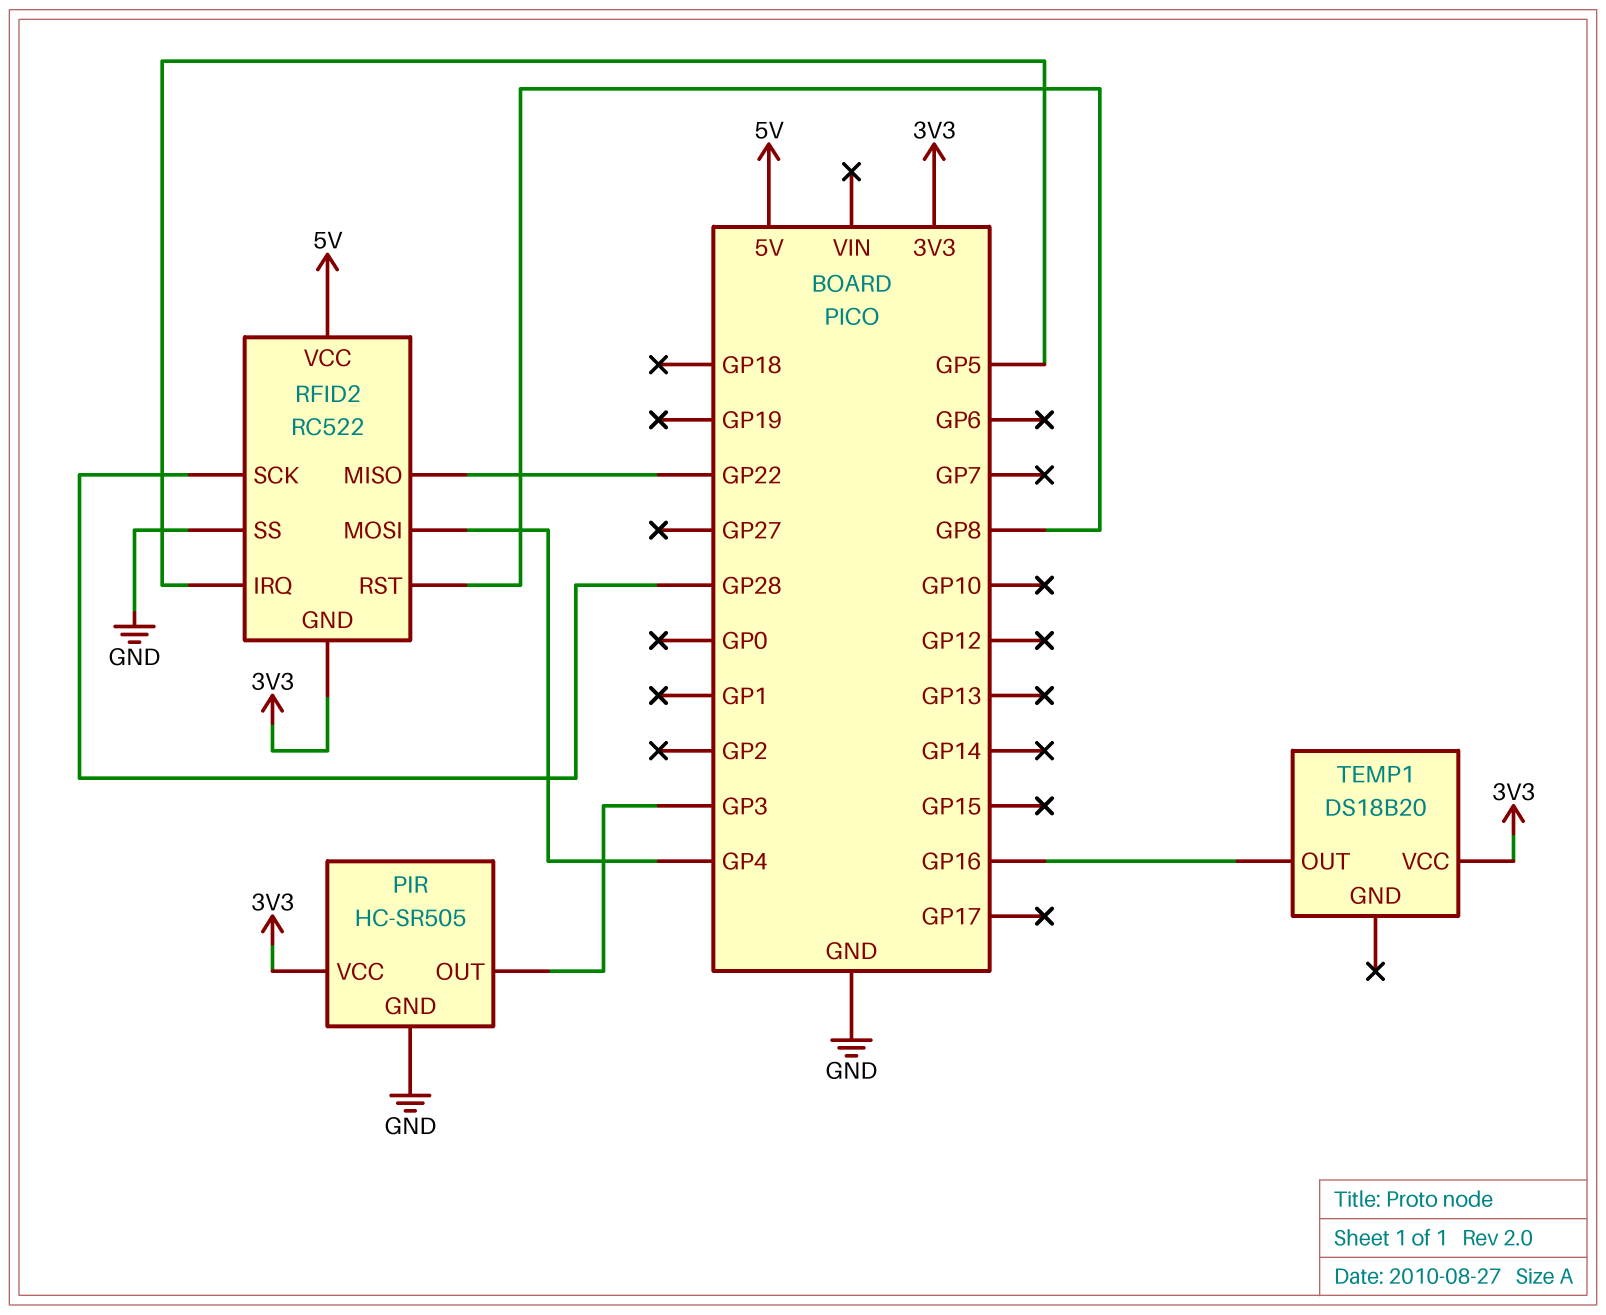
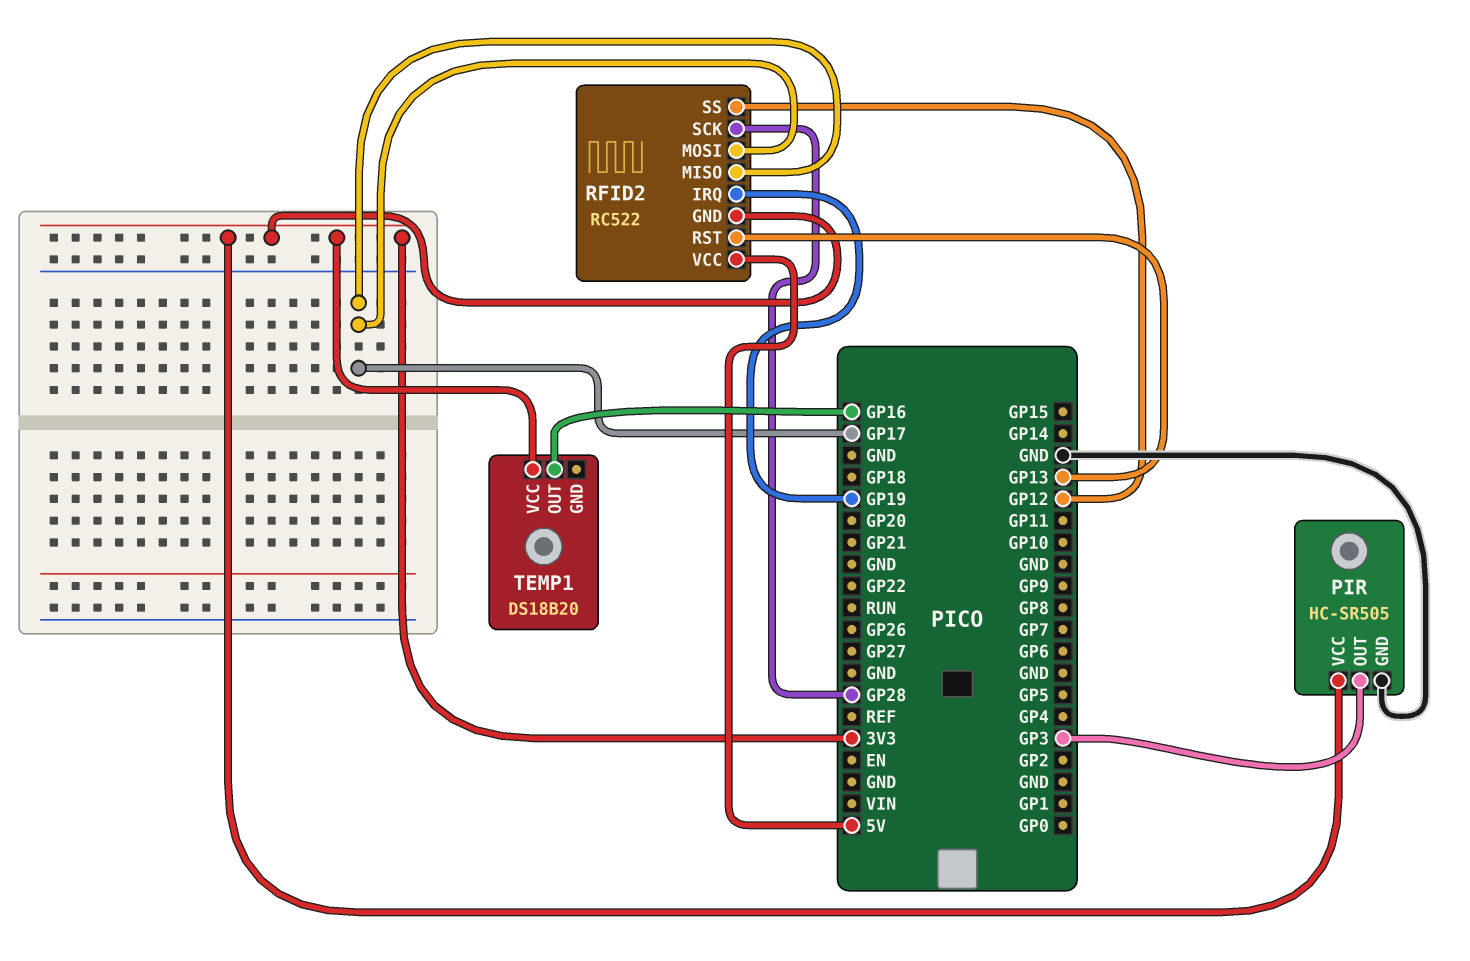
RFID2 pin IRQ: GP5 -> GP19
RFID2 pin MISO: GP22 -> GP17
RFID2 pin MOSI: GP4 -> GP17
RFID2 pin RST: GP8 -> GP13
RFID2 pin SS: GND -> GP12

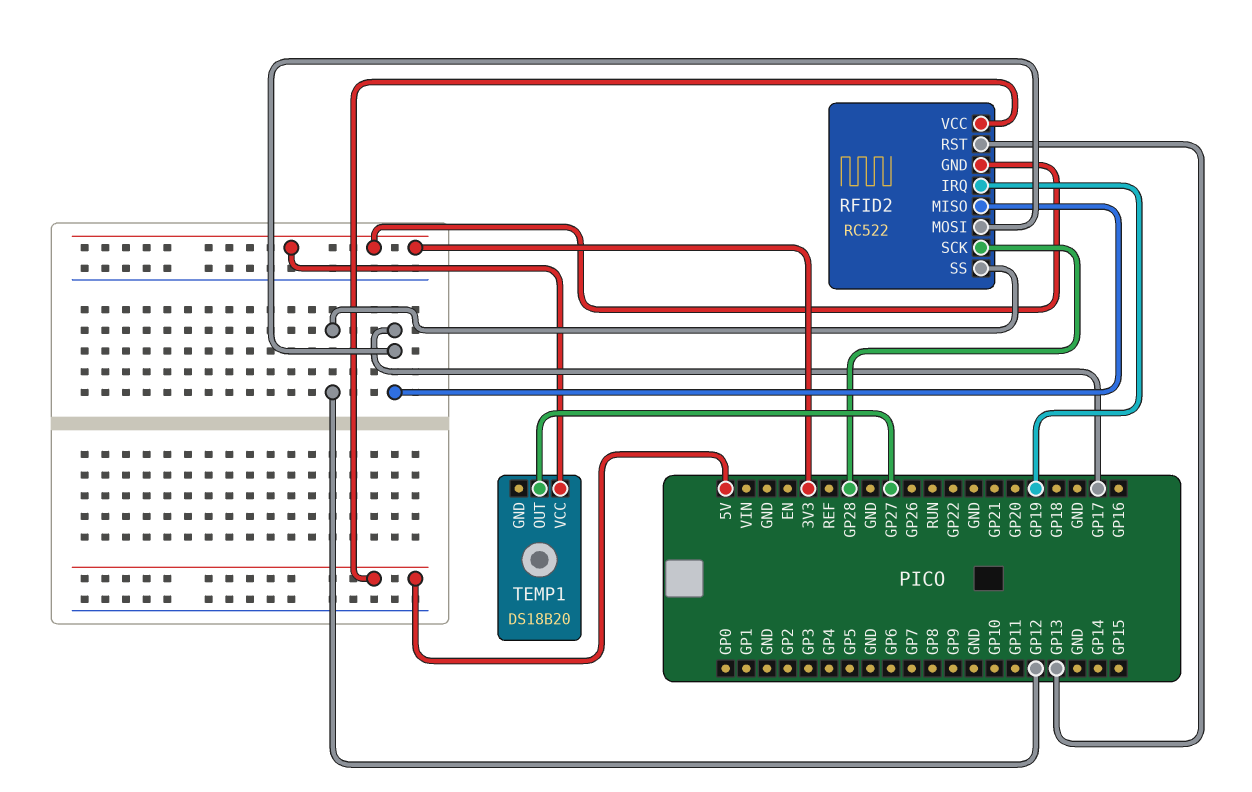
PIR: HC-SR505 -> none
PIR pin GND: GND -> none
PIR pin OUT: GP3 -> none
PIR pin VCC: 3V3 -> none
TEMP1 pin OUT: GP16 -> GP27

